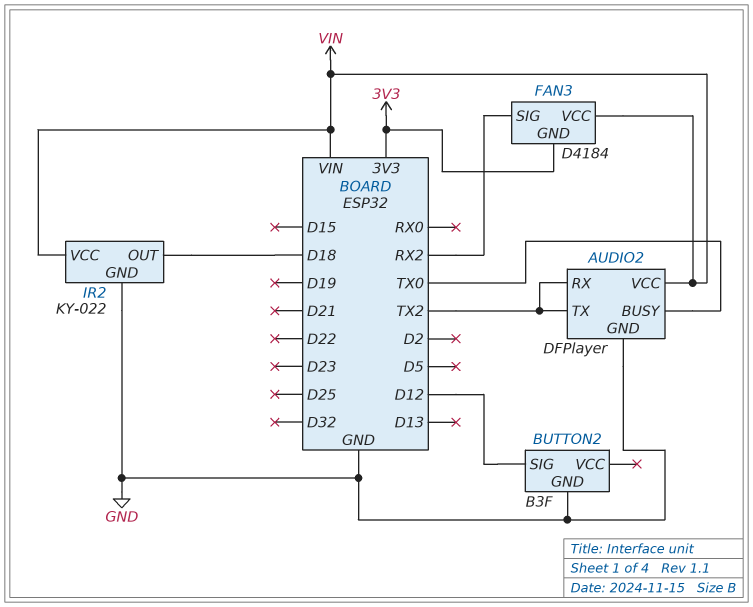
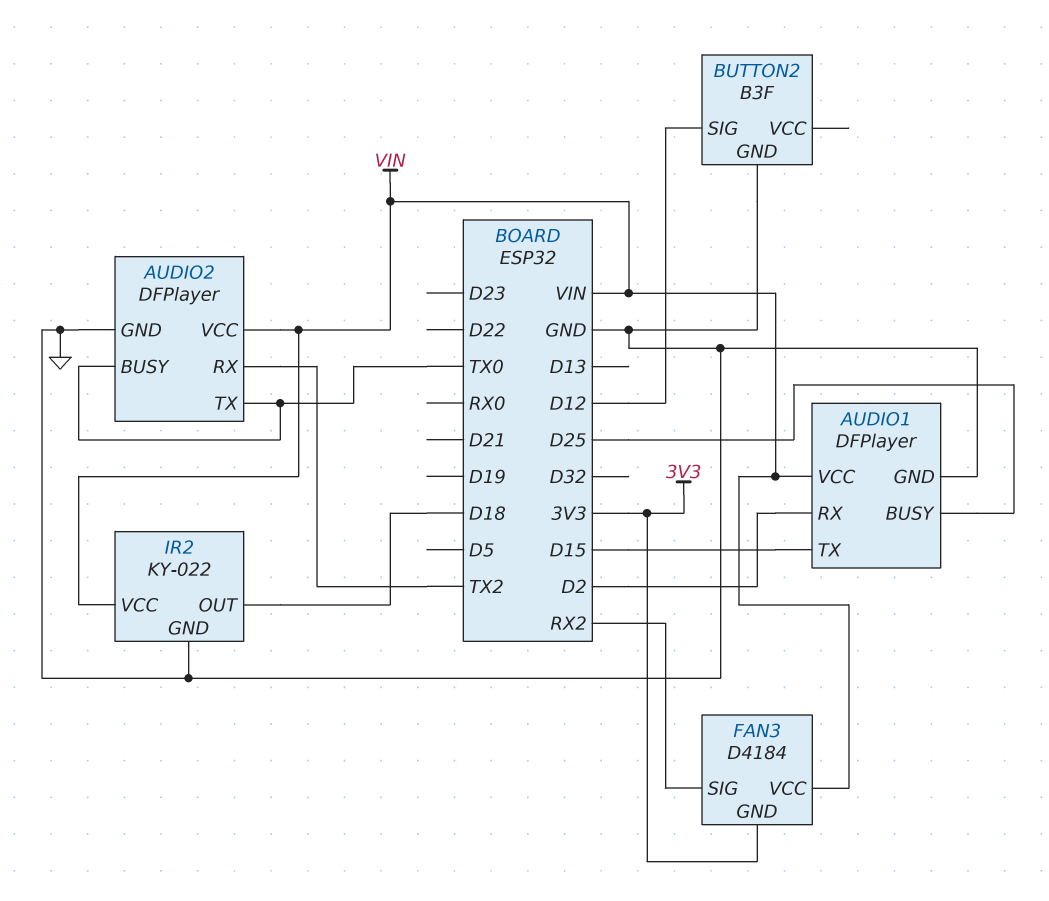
AUDIO1: none -> DFPlayer
AUDIO1 pin BUSY: none -> D25
AUDIO1 pin GND: none -> GND
AUDIO1 pin RX: none -> D2
AUDIO1 pin TX: none -> D15
AUDIO1 pin VCC: none -> VIN
AUDIO2 pin TX: TX2 -> TX0

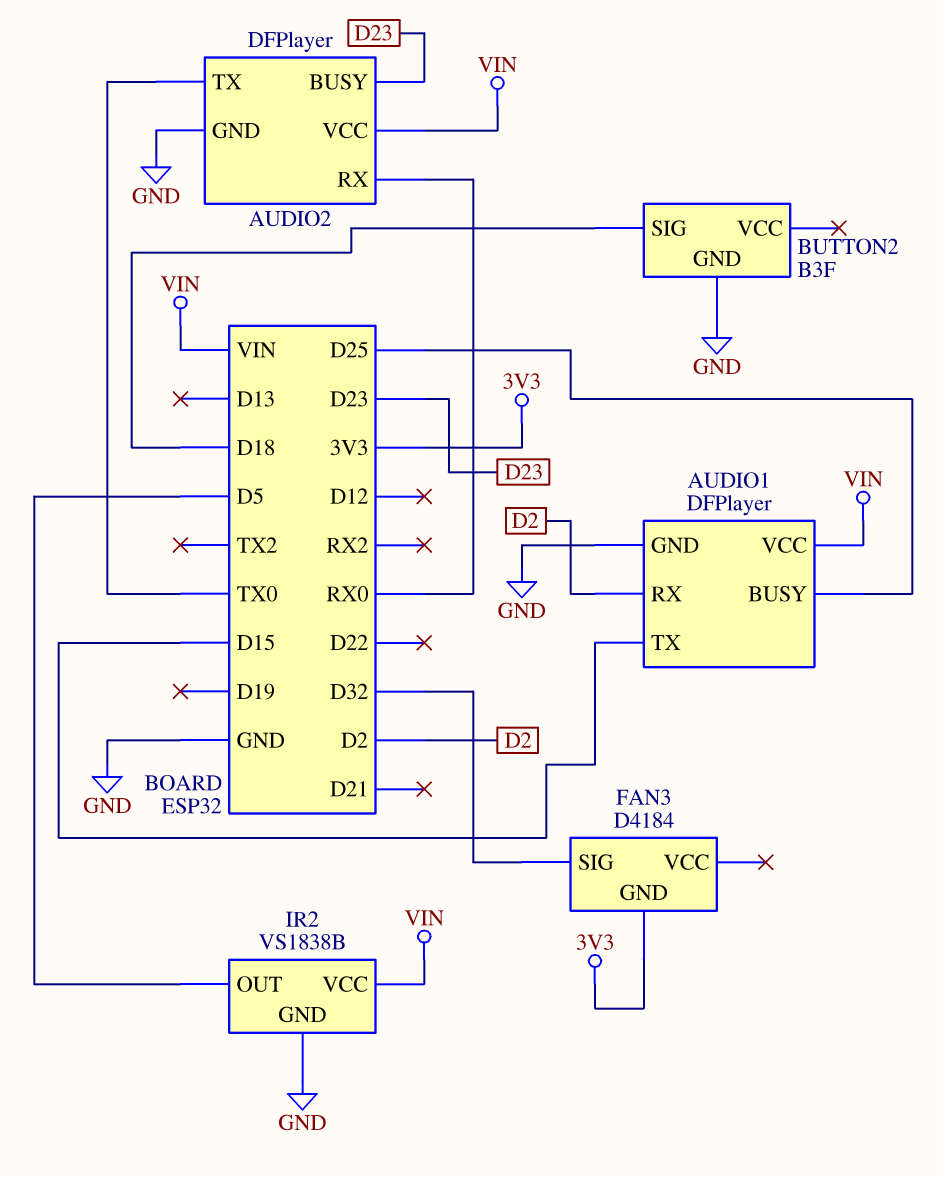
AUDIO2 pin BUSY: TX0 -> D23
AUDIO2 pin RX: TX2 -> RX0
BUTTON2 pin SIG: D12 -> D18
FAN3 pin SIG: RX2 -> D32
FAN3 pin VCC: VIN -> none
IR2: KY-022 -> VS1838B
IR2 pin OUT: D18 -> D5

